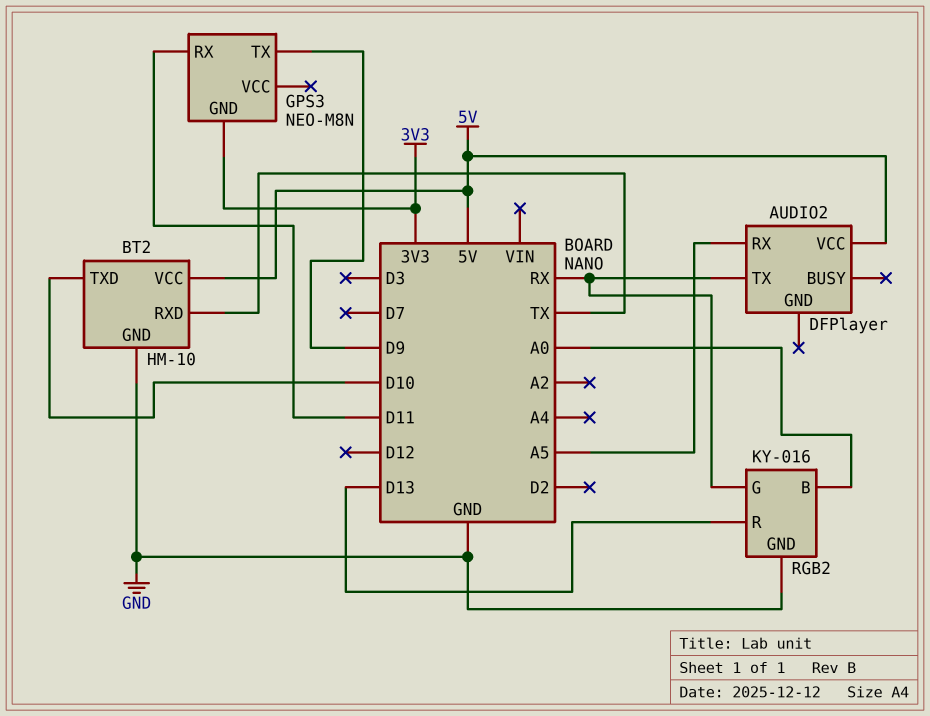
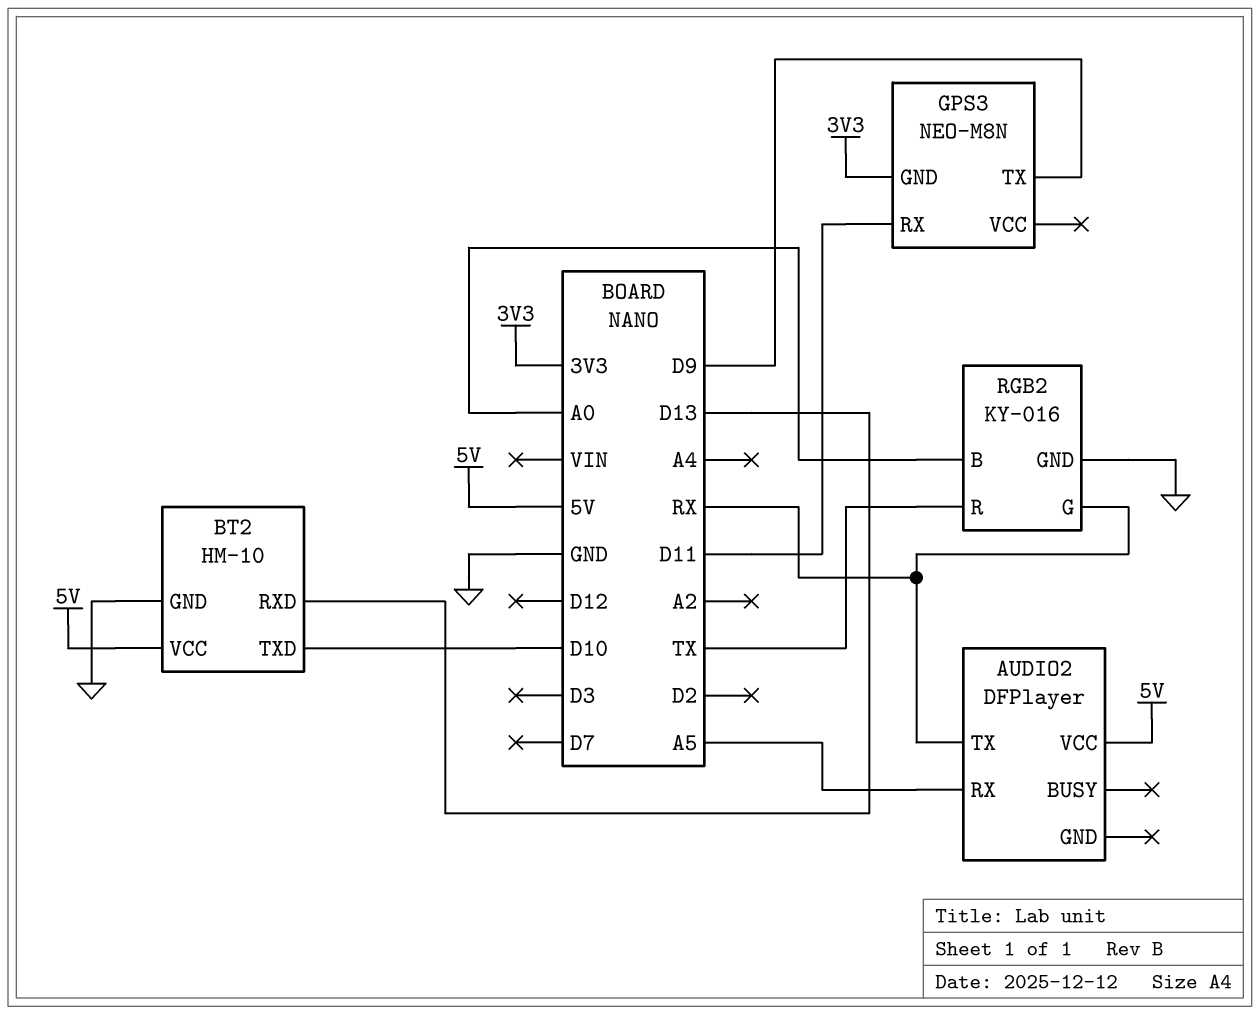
BT2 pin RXD: TX -> D13
RGB2 pin R: D13 -> TX

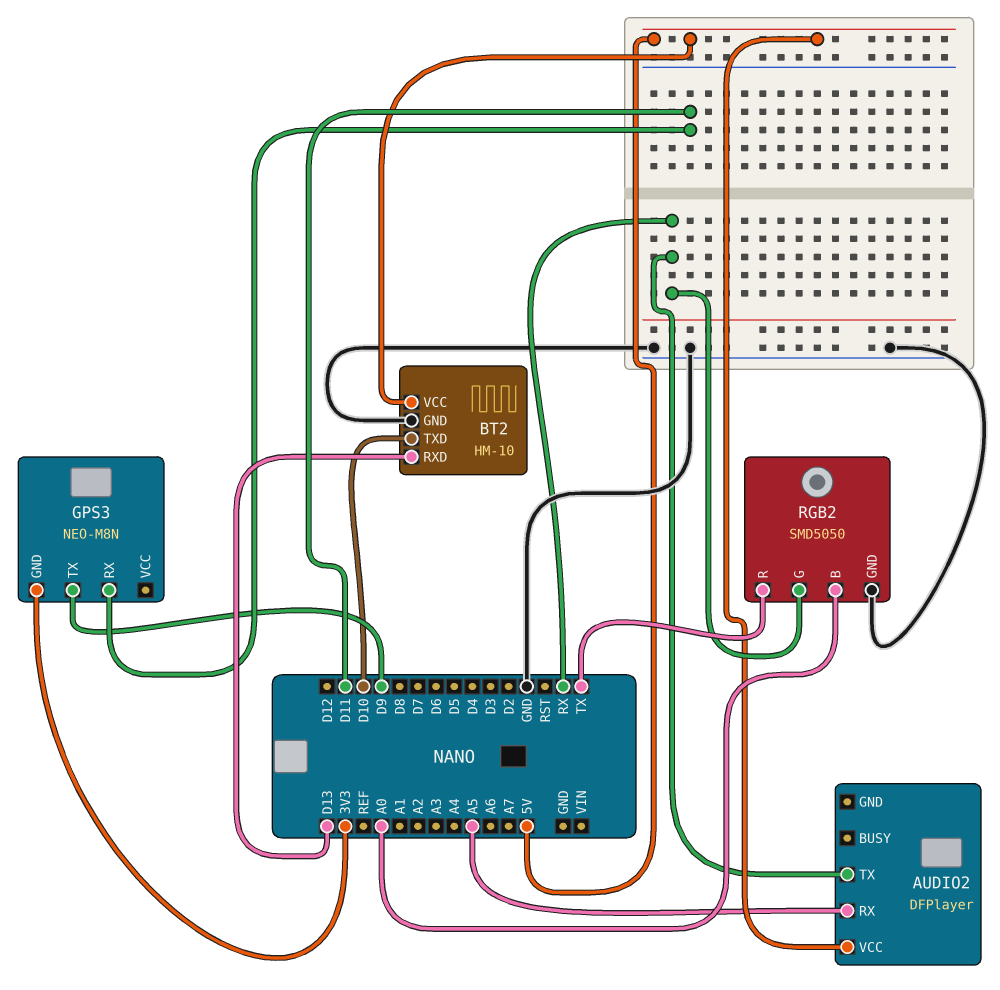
RGB2: KY-016 -> SMD5050

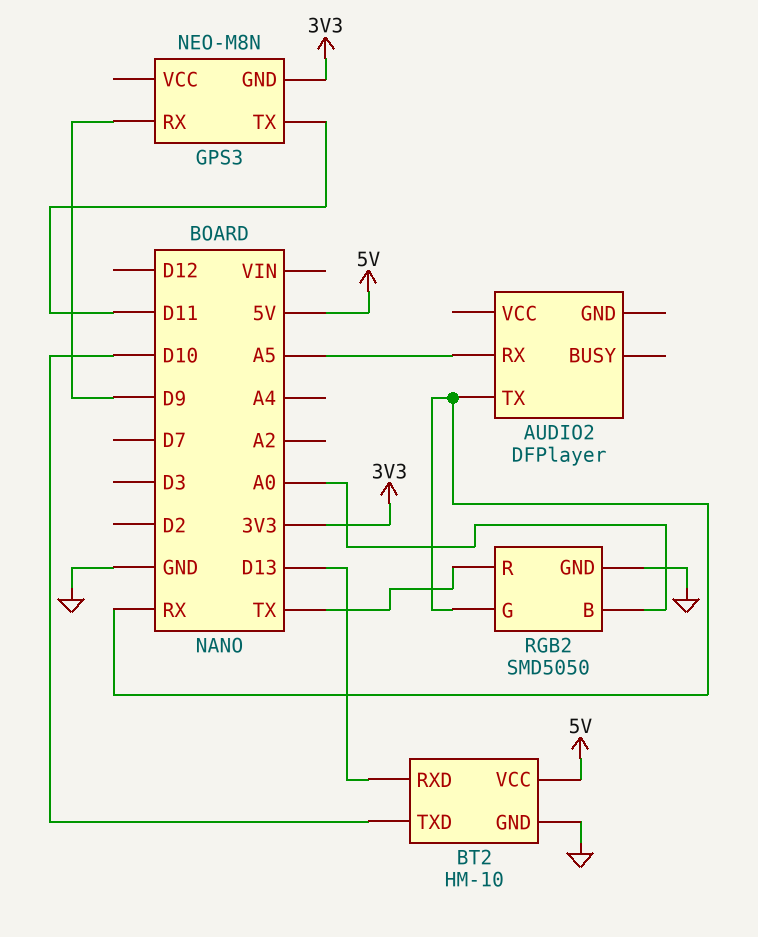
AUDIO2 pin VCC: 5V -> none
GPS3 pin RX: D11 -> D9
GPS3 pin TX: D9 -> D11

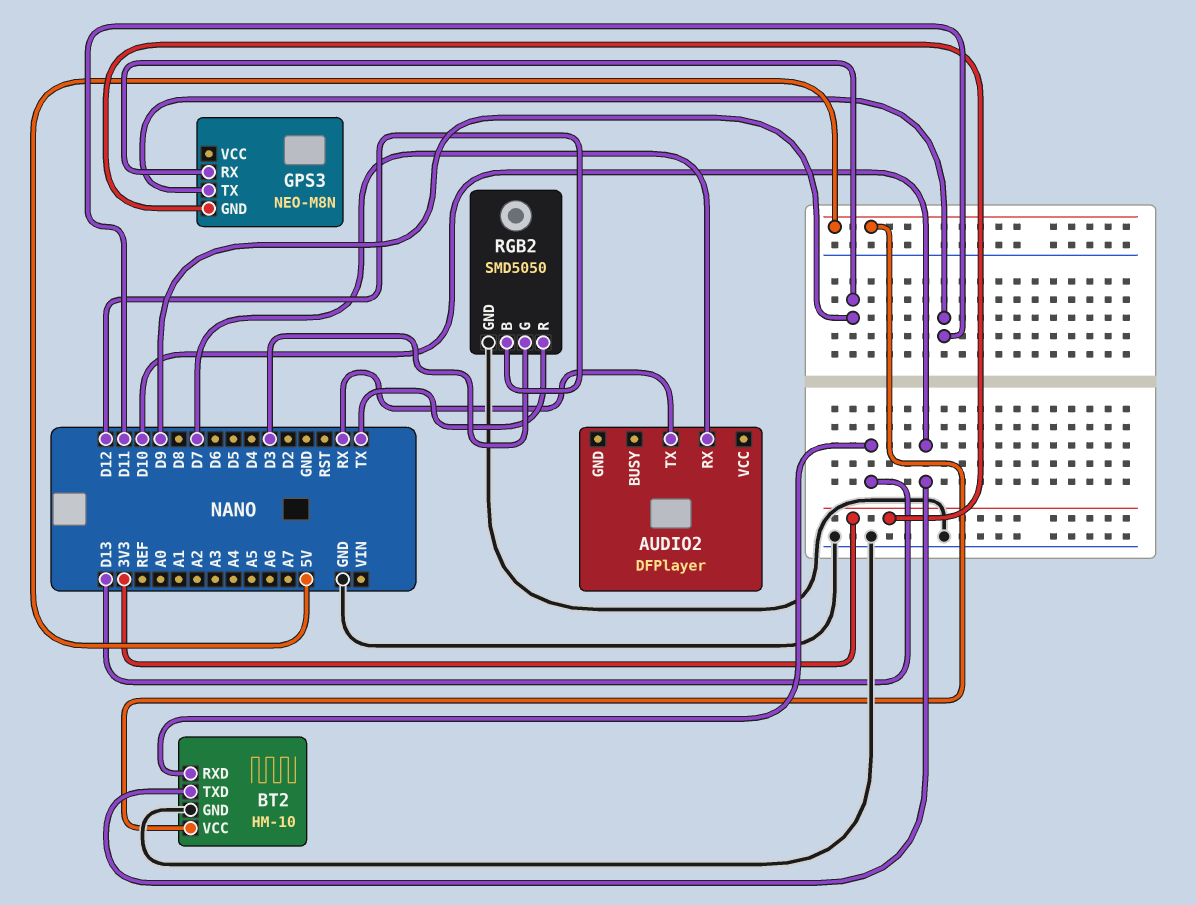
AUDIO2 pin RX: A5 -> D7
RGB2 pin B: A0 -> D12
RGB2 pin G: RX -> D3

